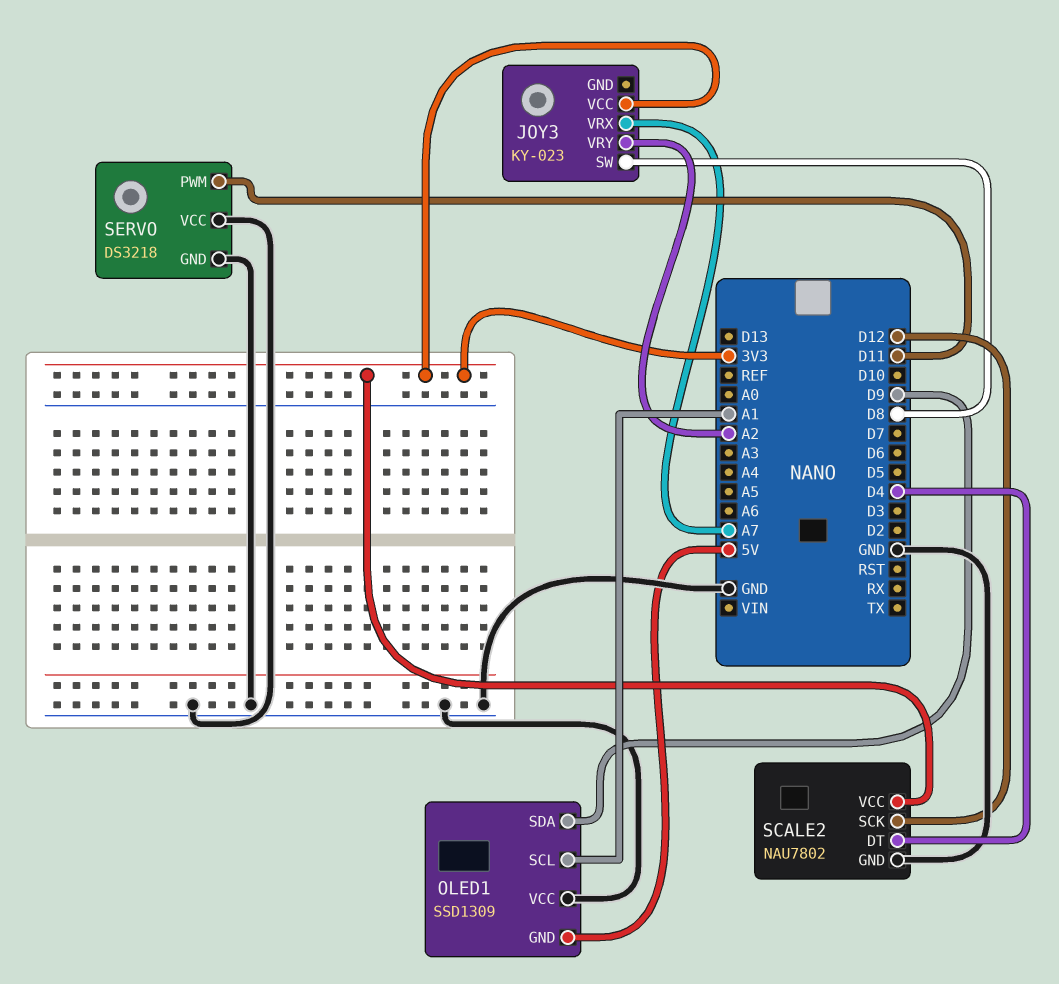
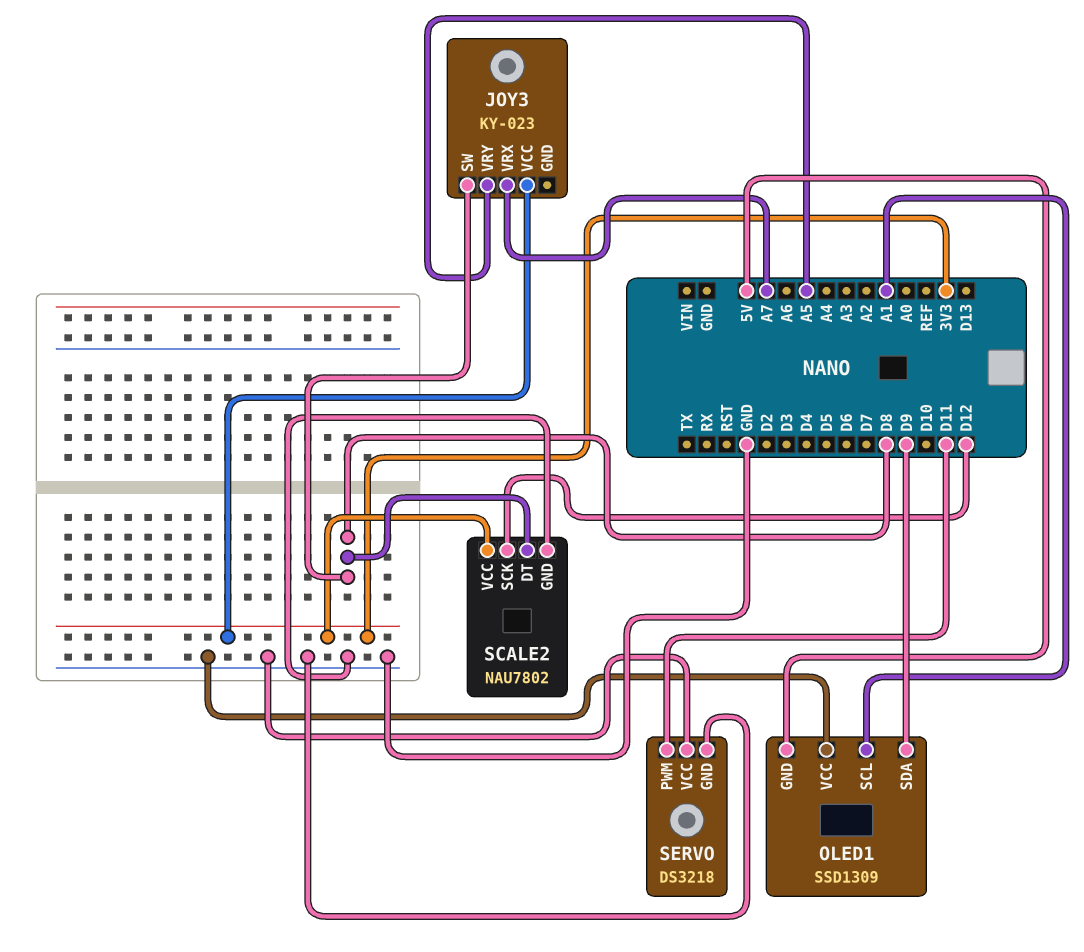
JOY3 pin VRY: A2 -> A5
SCALE2 pin DT: D4 -> D8

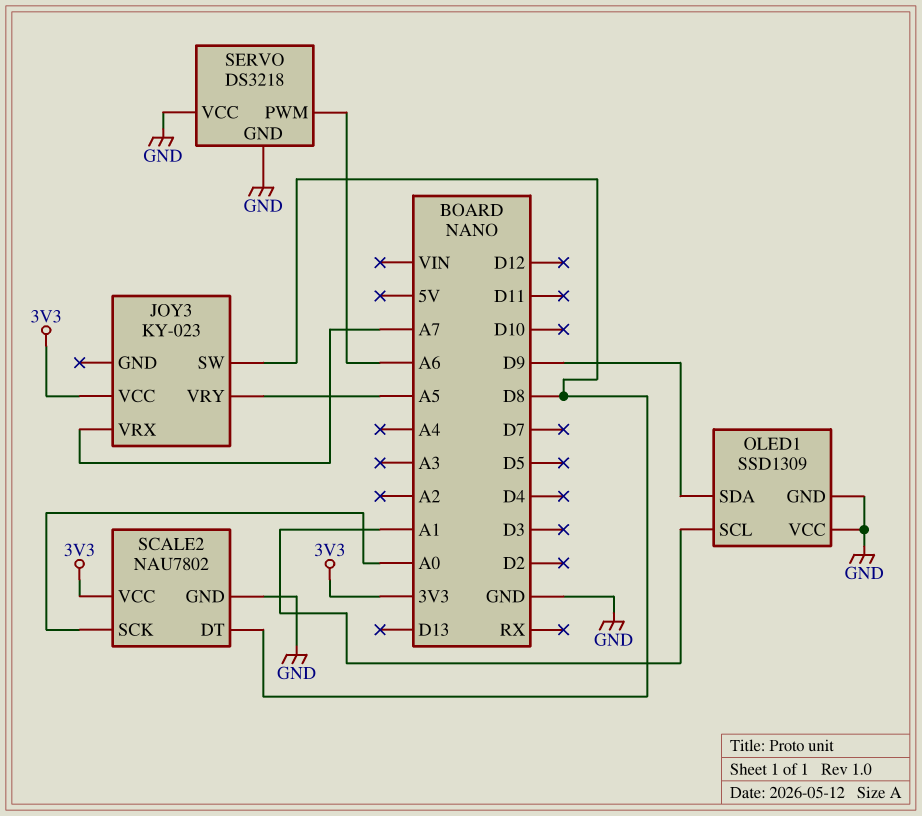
OLED1 pin GND: 5V -> GND
SCALE2 pin SCK: D12 -> A0
SERVO pin PWM: D11 -> A6

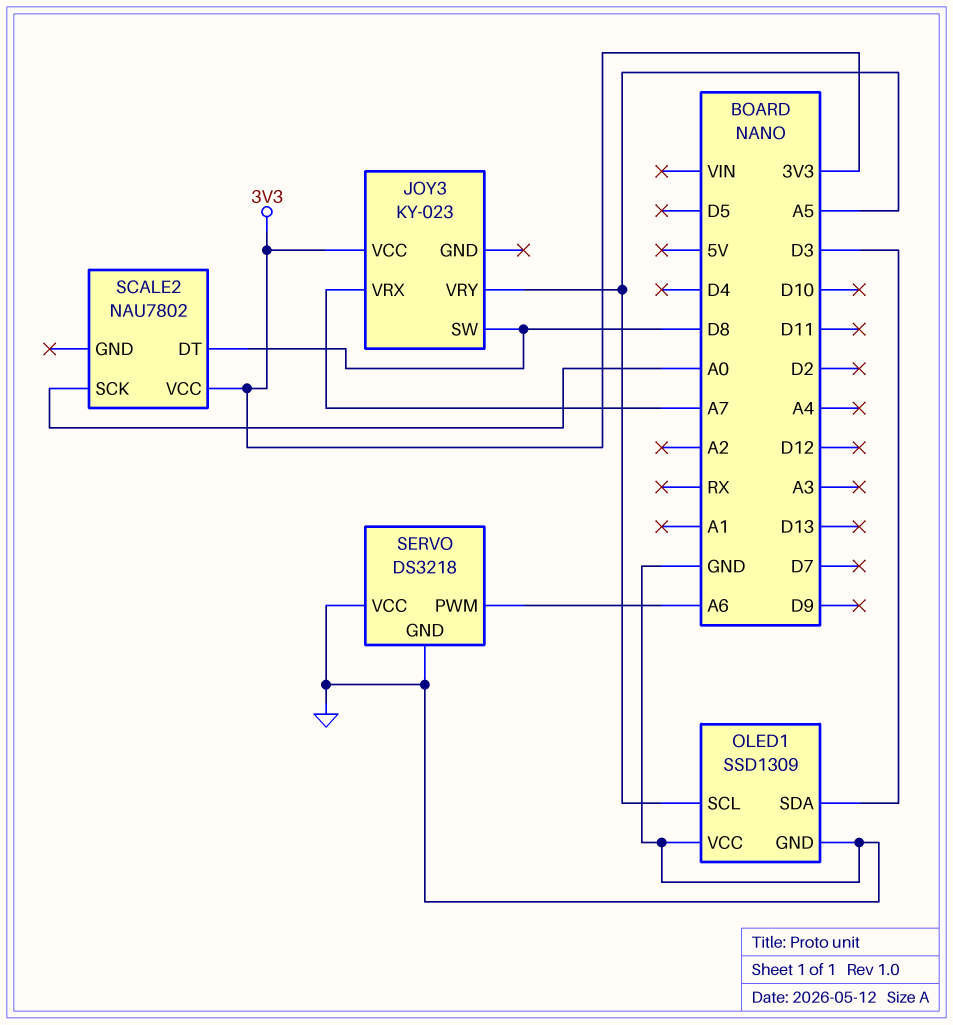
OLED1 pin SCL: A1 -> A5
OLED1 pin SDA: D9 -> D3
SCALE2 pin GND: GND -> none

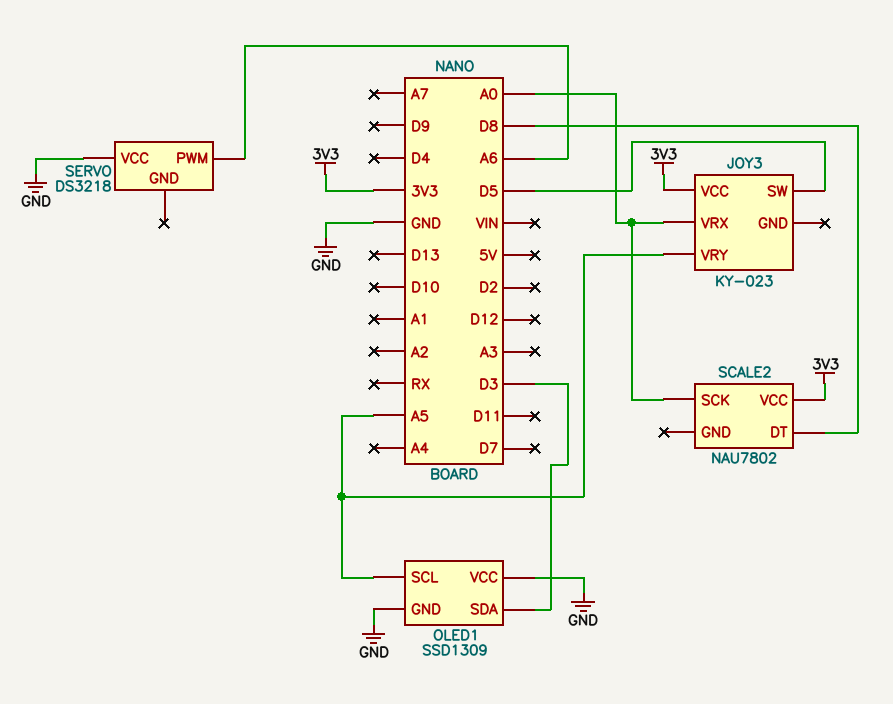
JOY3 pin SW: D8 -> D5
JOY3 pin VRX: A7 -> A0
SERVO pin GND: GND -> none

